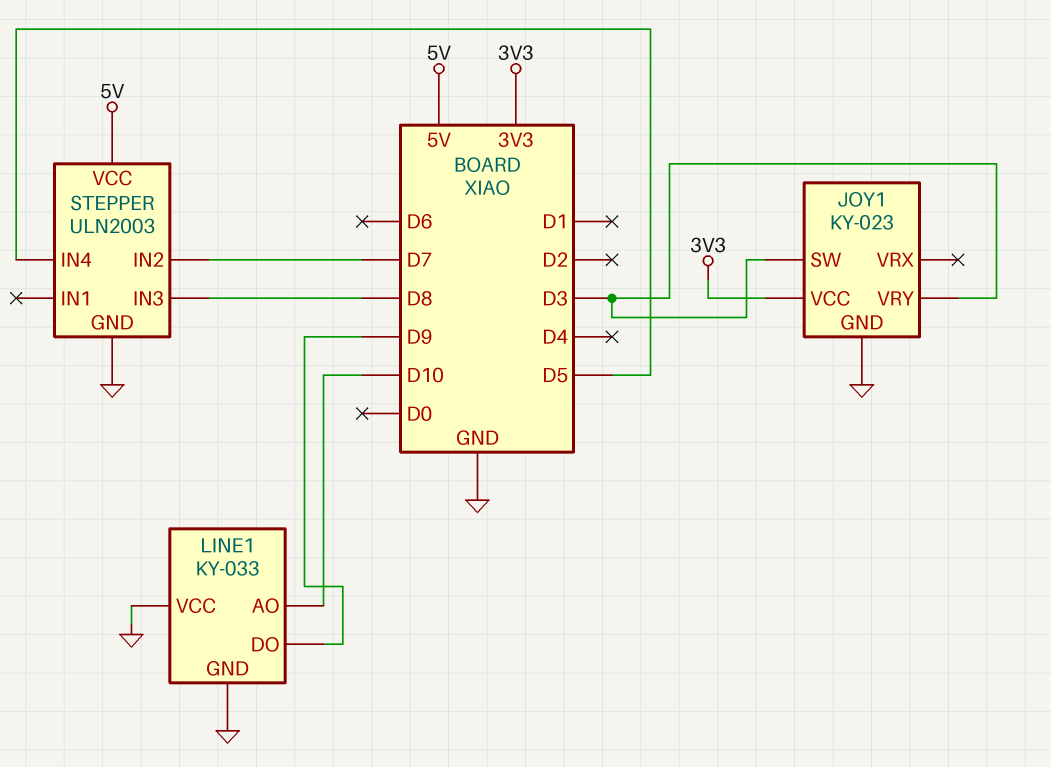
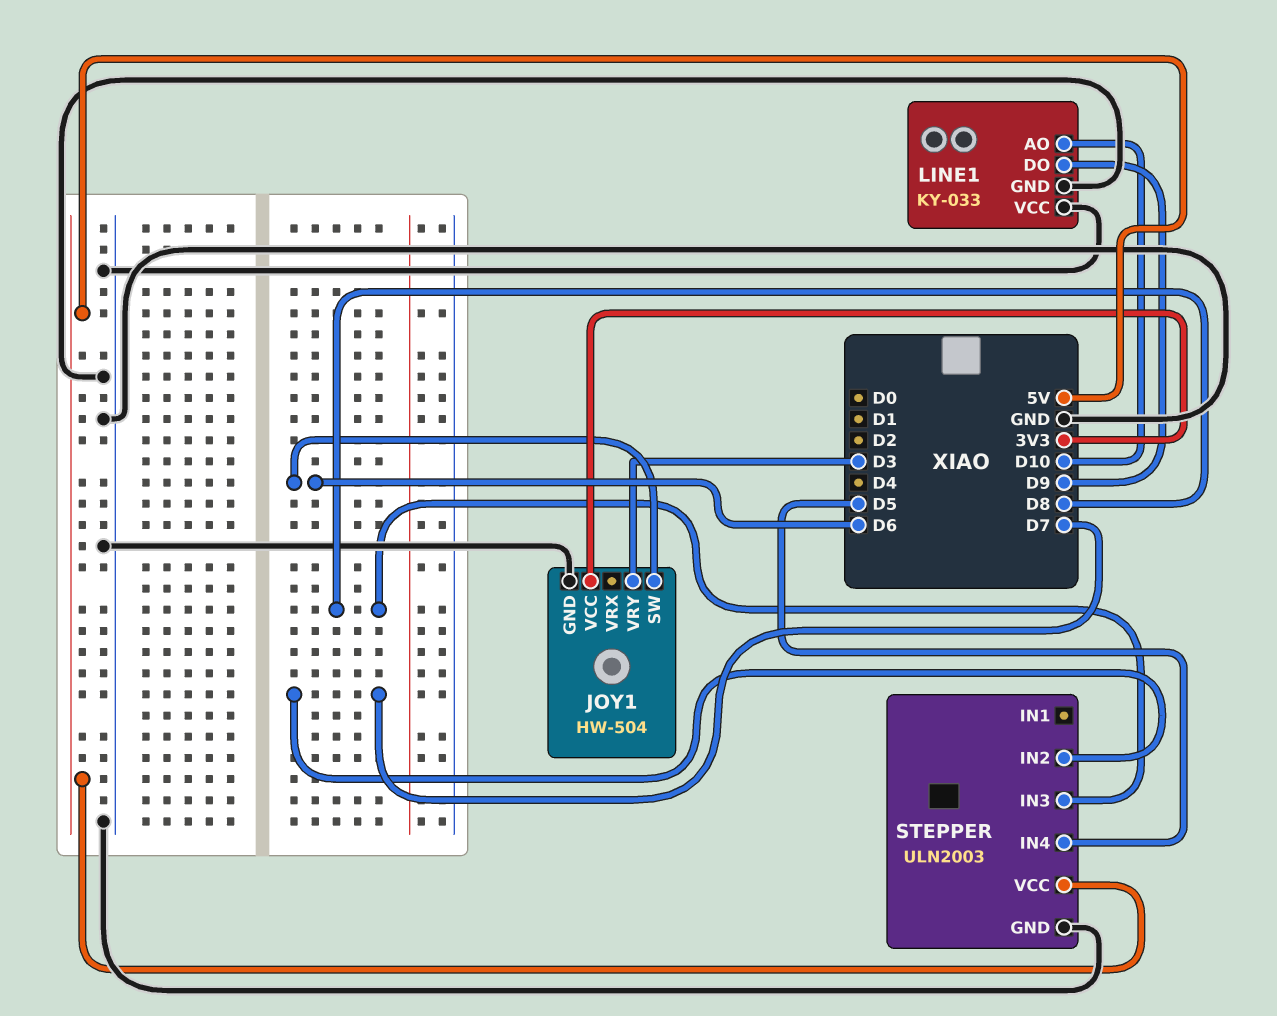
JOY1: KY-023 -> HW-504
JOY1 pin SW: D3 -> D6

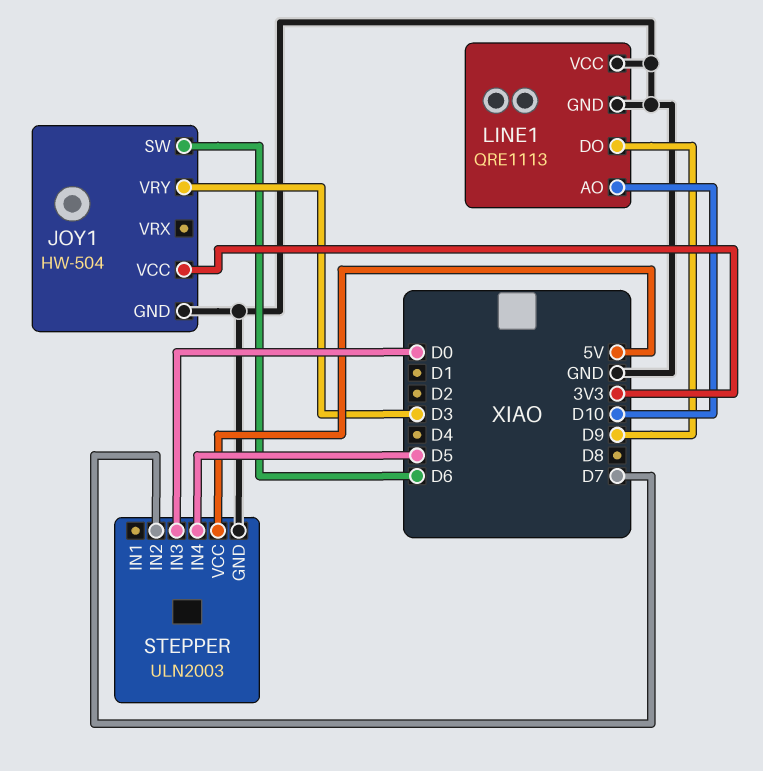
LINE1: KY-033 -> QRE1113
STEPPER pin IN3: D8 -> D0

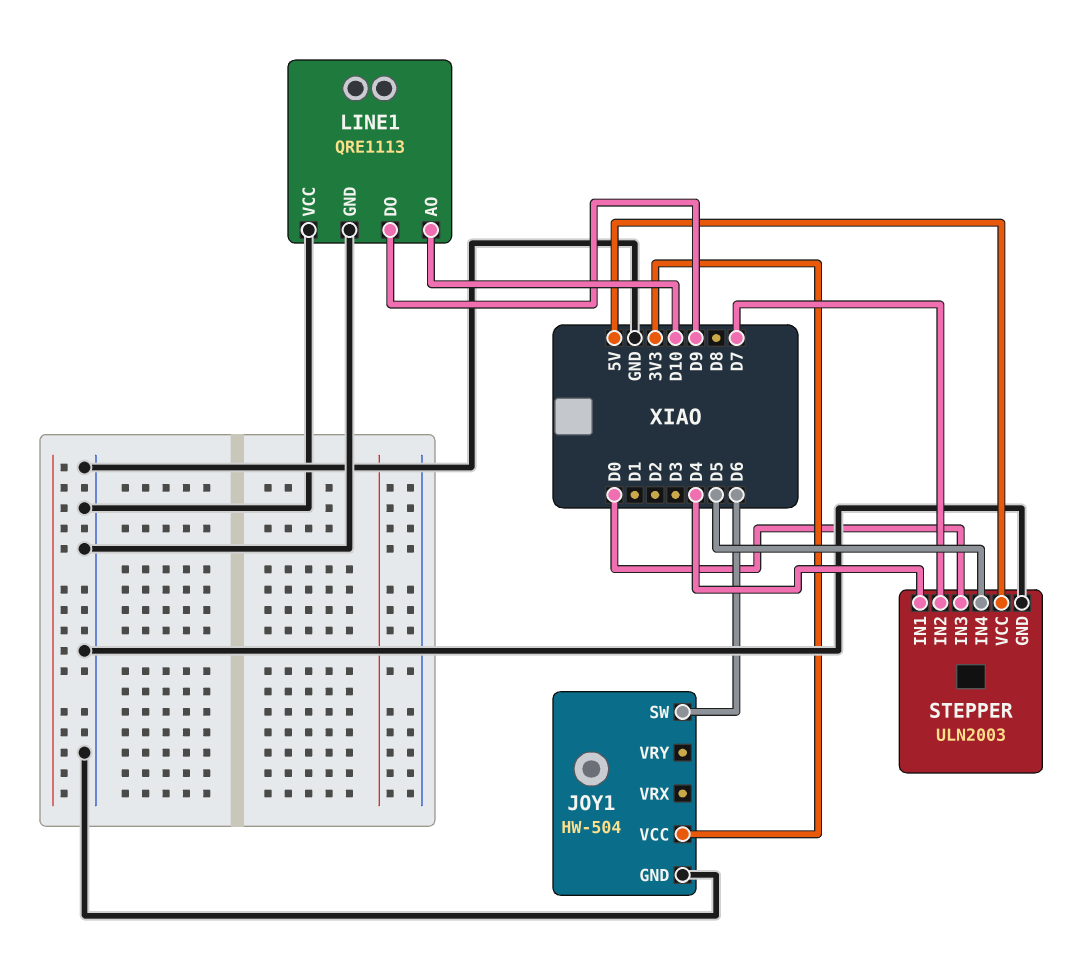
JOY1 pin VRY: D3 -> none
STEPPER pin IN1: none -> D4

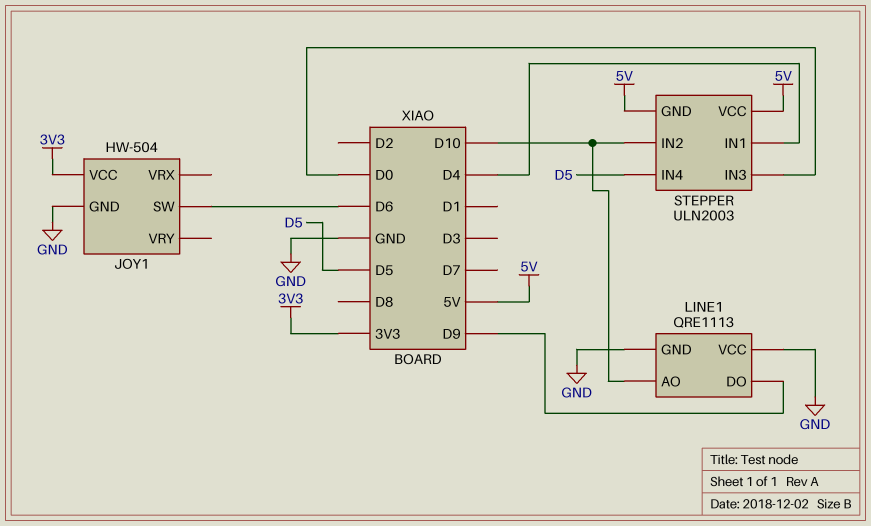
STEPPER pin GND: GND -> 5V
STEPPER pin IN2: D7 -> D10

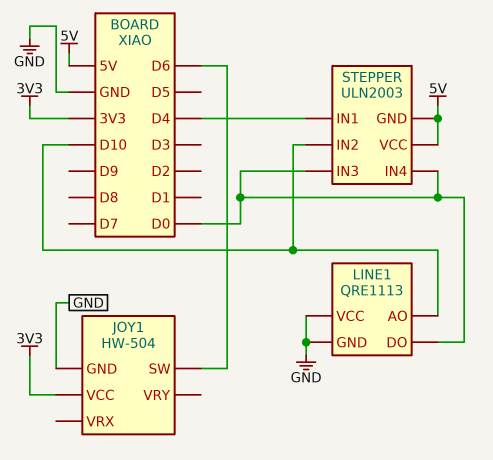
LINE1 pin DO: D9 -> D0
STEPPER pin IN4: D5 -> D0

